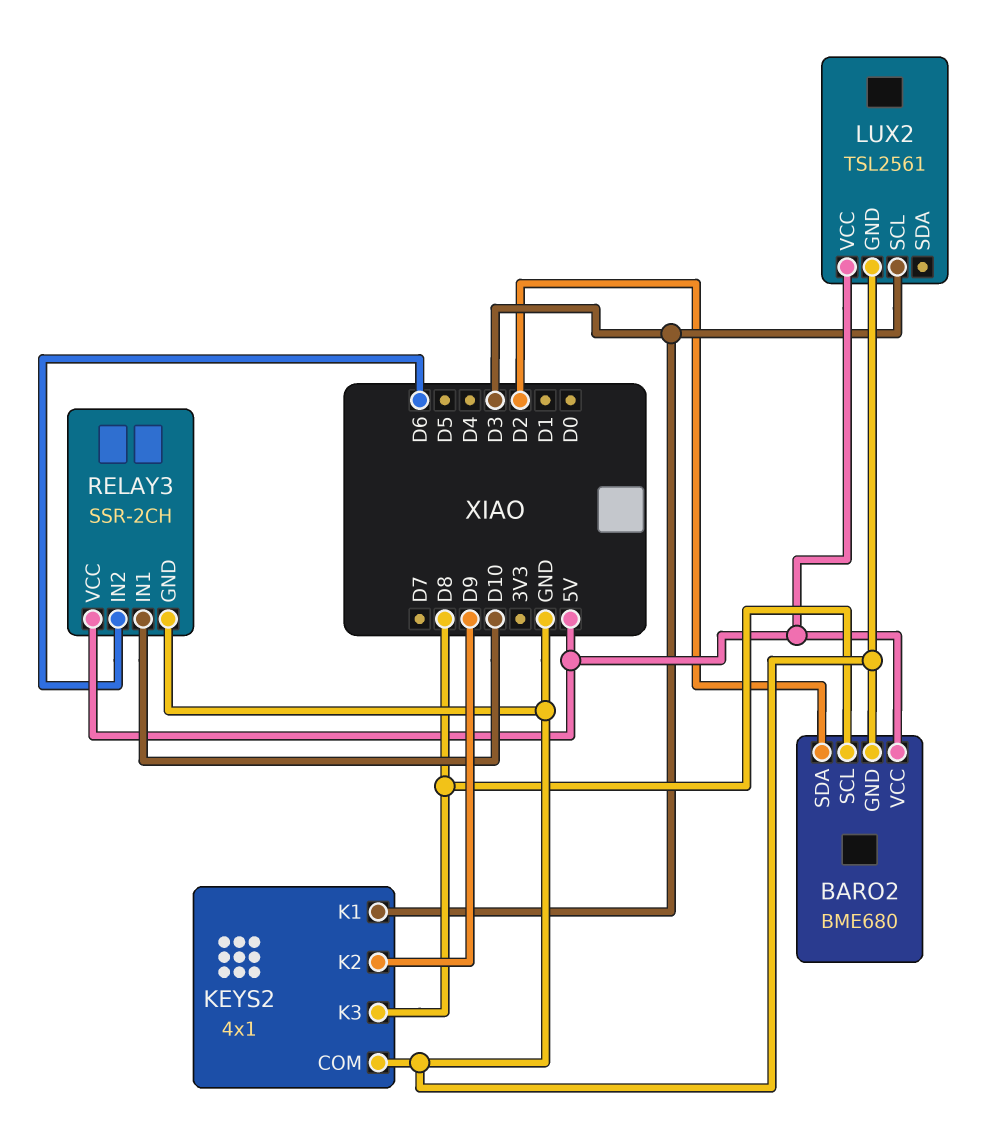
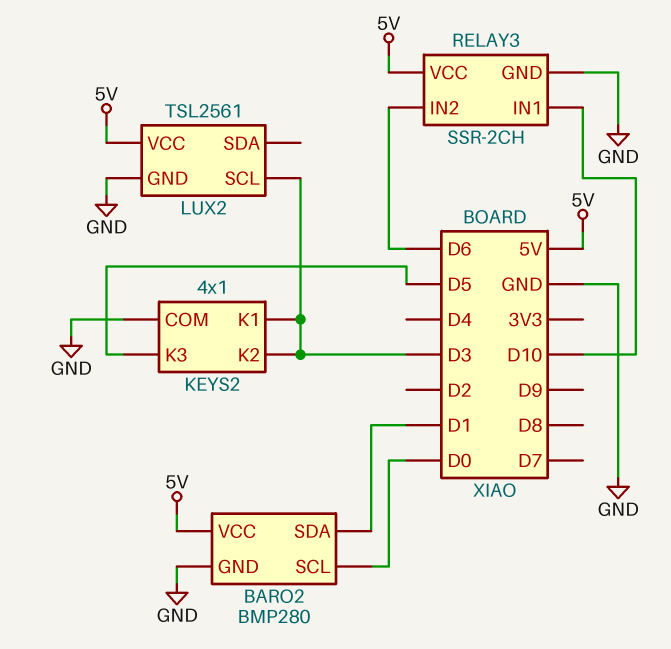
BARO2: BME680 -> BMP280
BARO2 pin SCL: D8 -> D0
BARO2 pin SDA: D2 -> D1
KEYS2 pin K2: D9 -> D3
KEYS2 pin K3: D8 -> D5

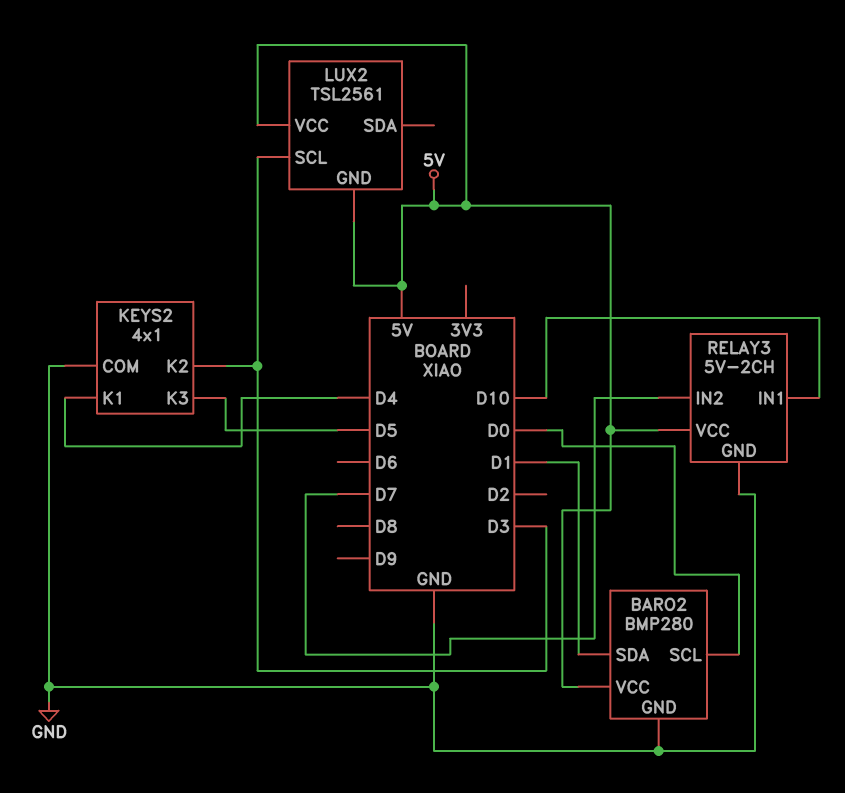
KEYS2 pin K1: D3 -> D4
LUX2 pin GND: GND -> 5V
RELAY3: SSR-2CH -> 5V-2CH
RELAY3 pin IN2: D6 -> D7

